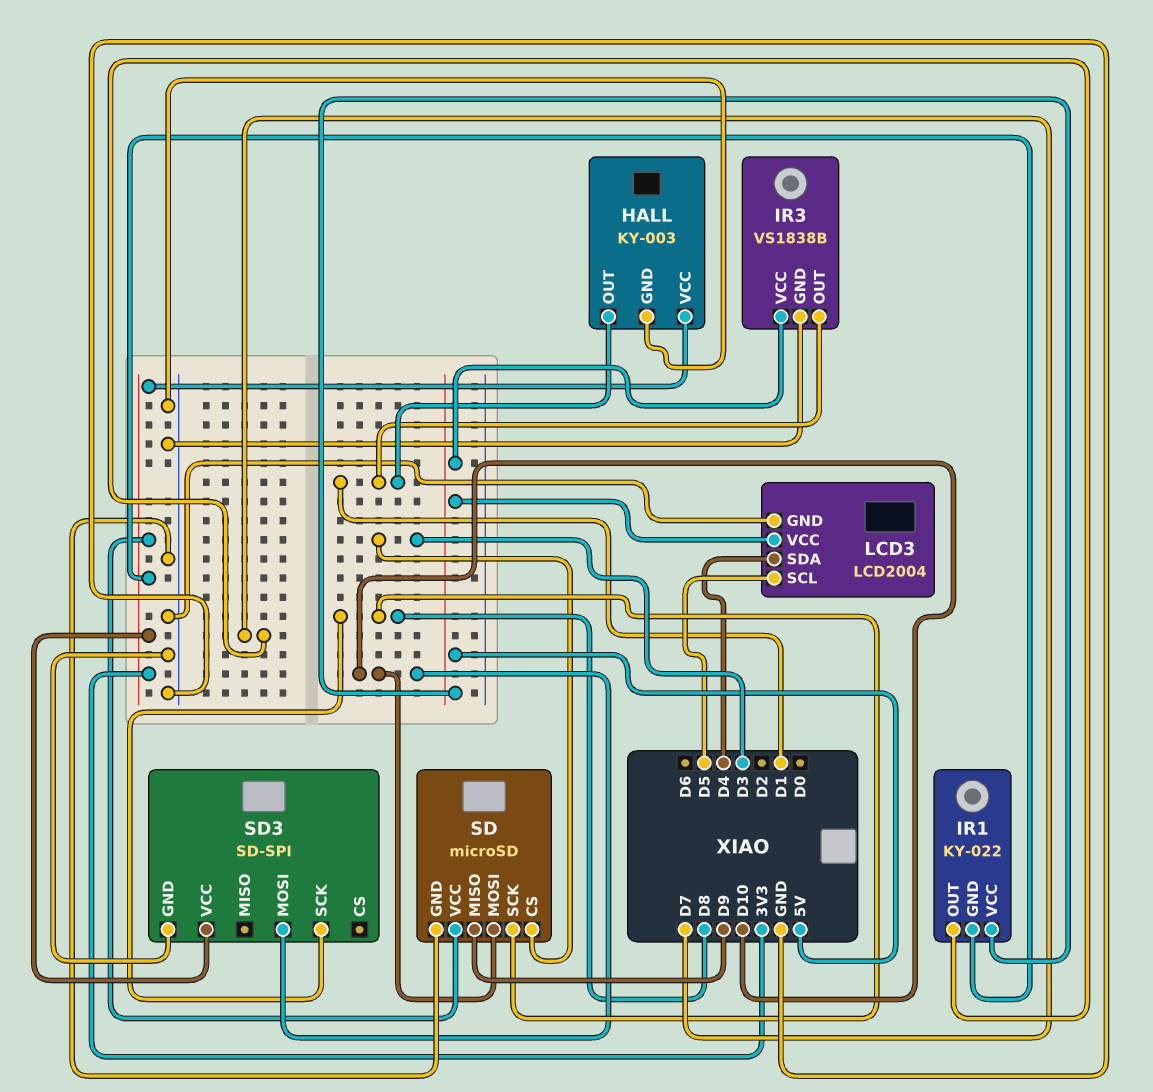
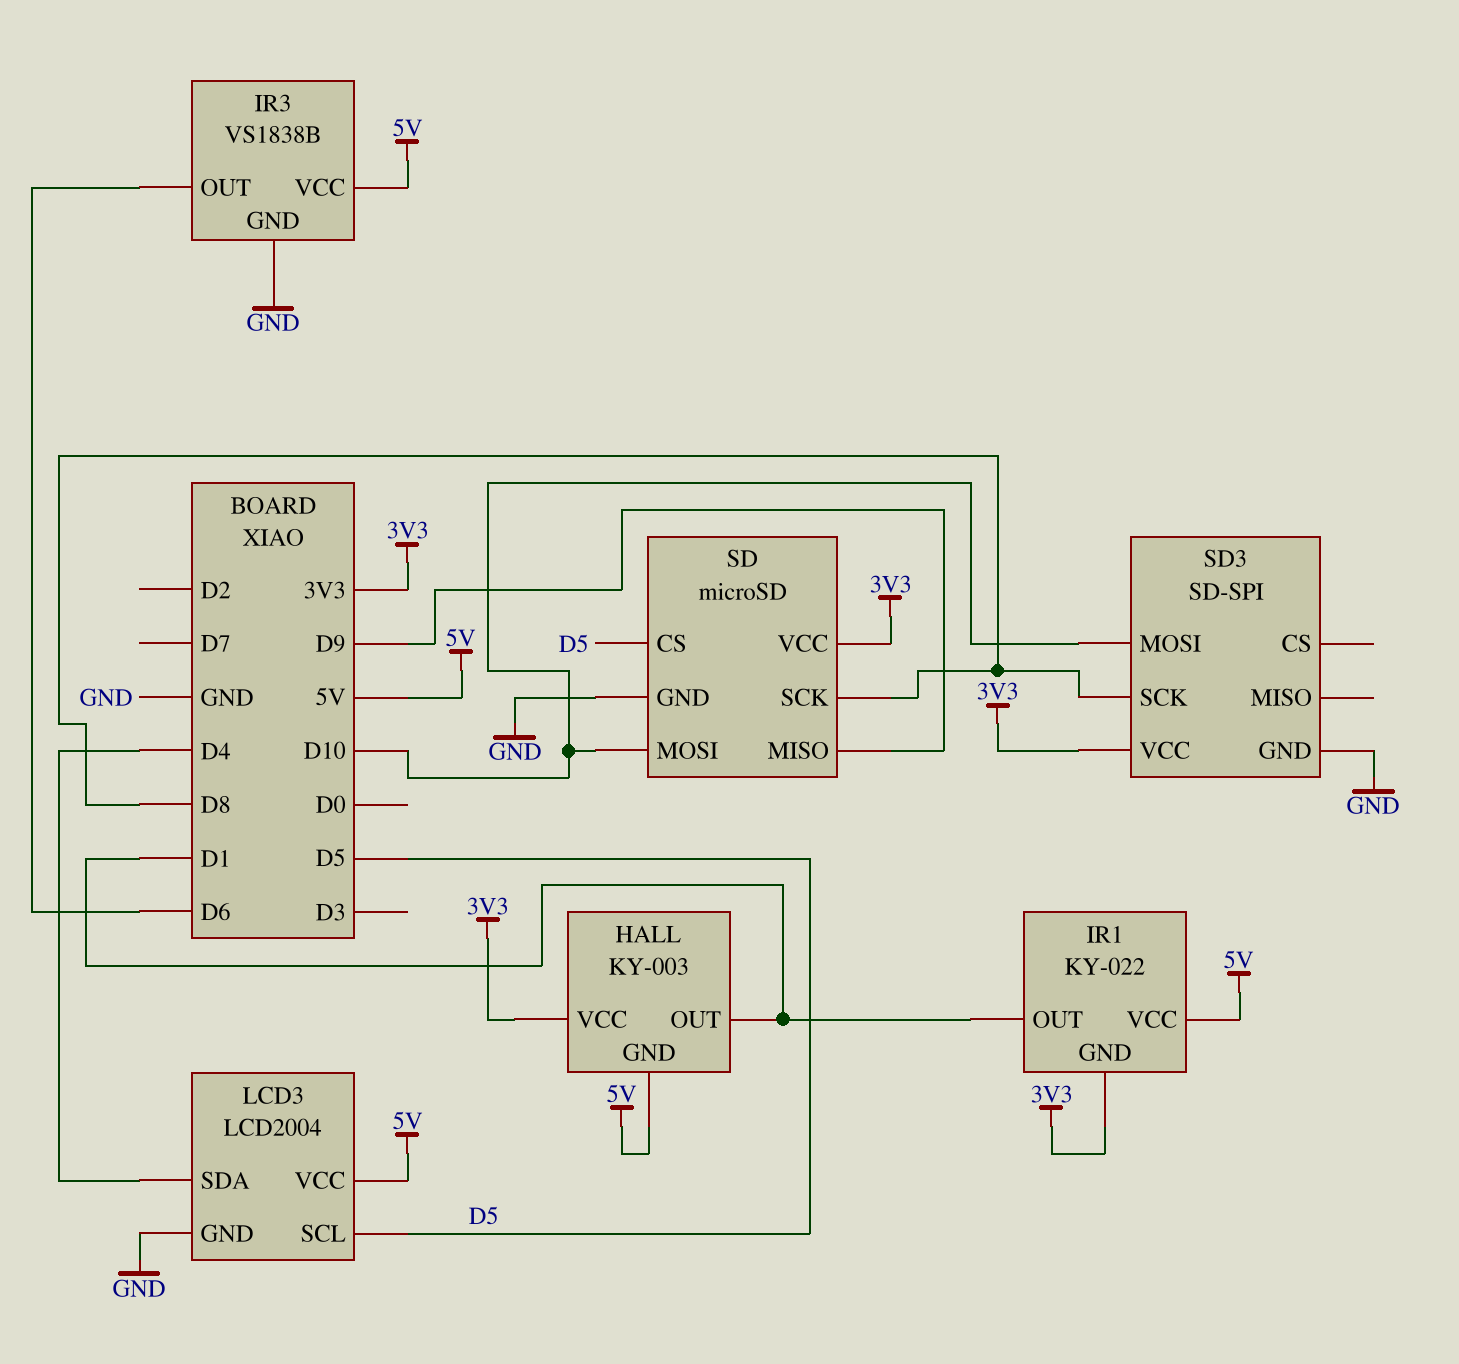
HALL pin GND: GND -> 5V
IR1 pin OUT: D7 -> D1
IR3 pin OUT: D1 -> D6
SD pin CS: D3 -> D5

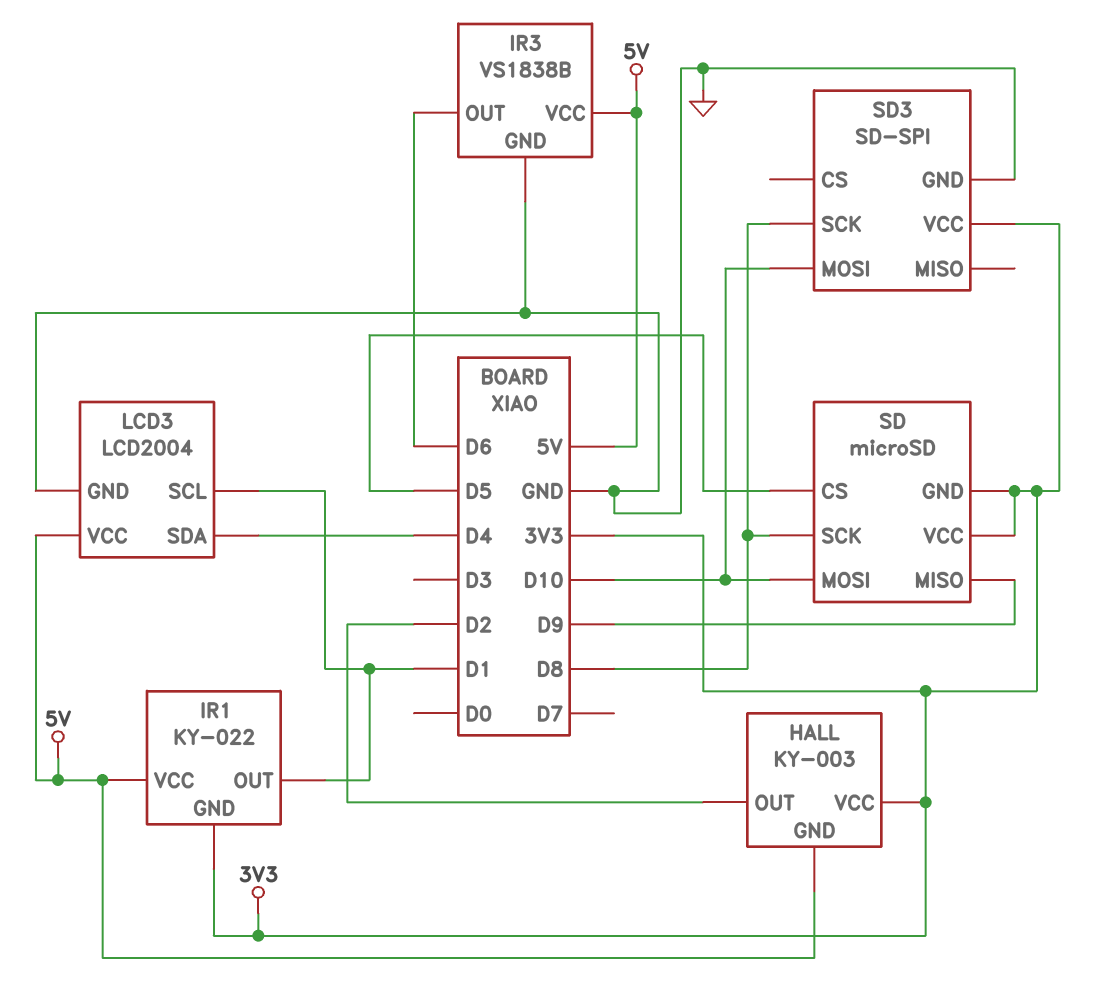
HALL pin OUT: D1 -> D2
LCD3 pin SCL: D5 -> D1
SD pin GND: GND -> 3V3

